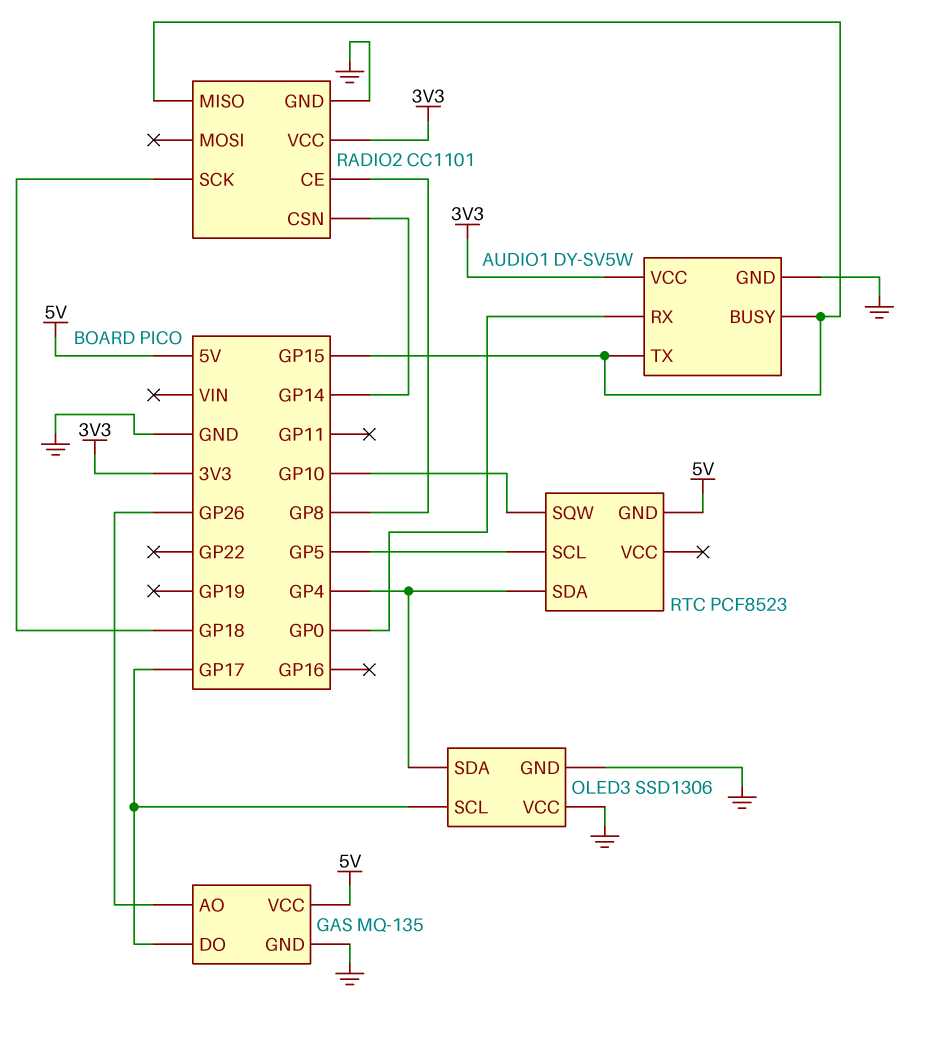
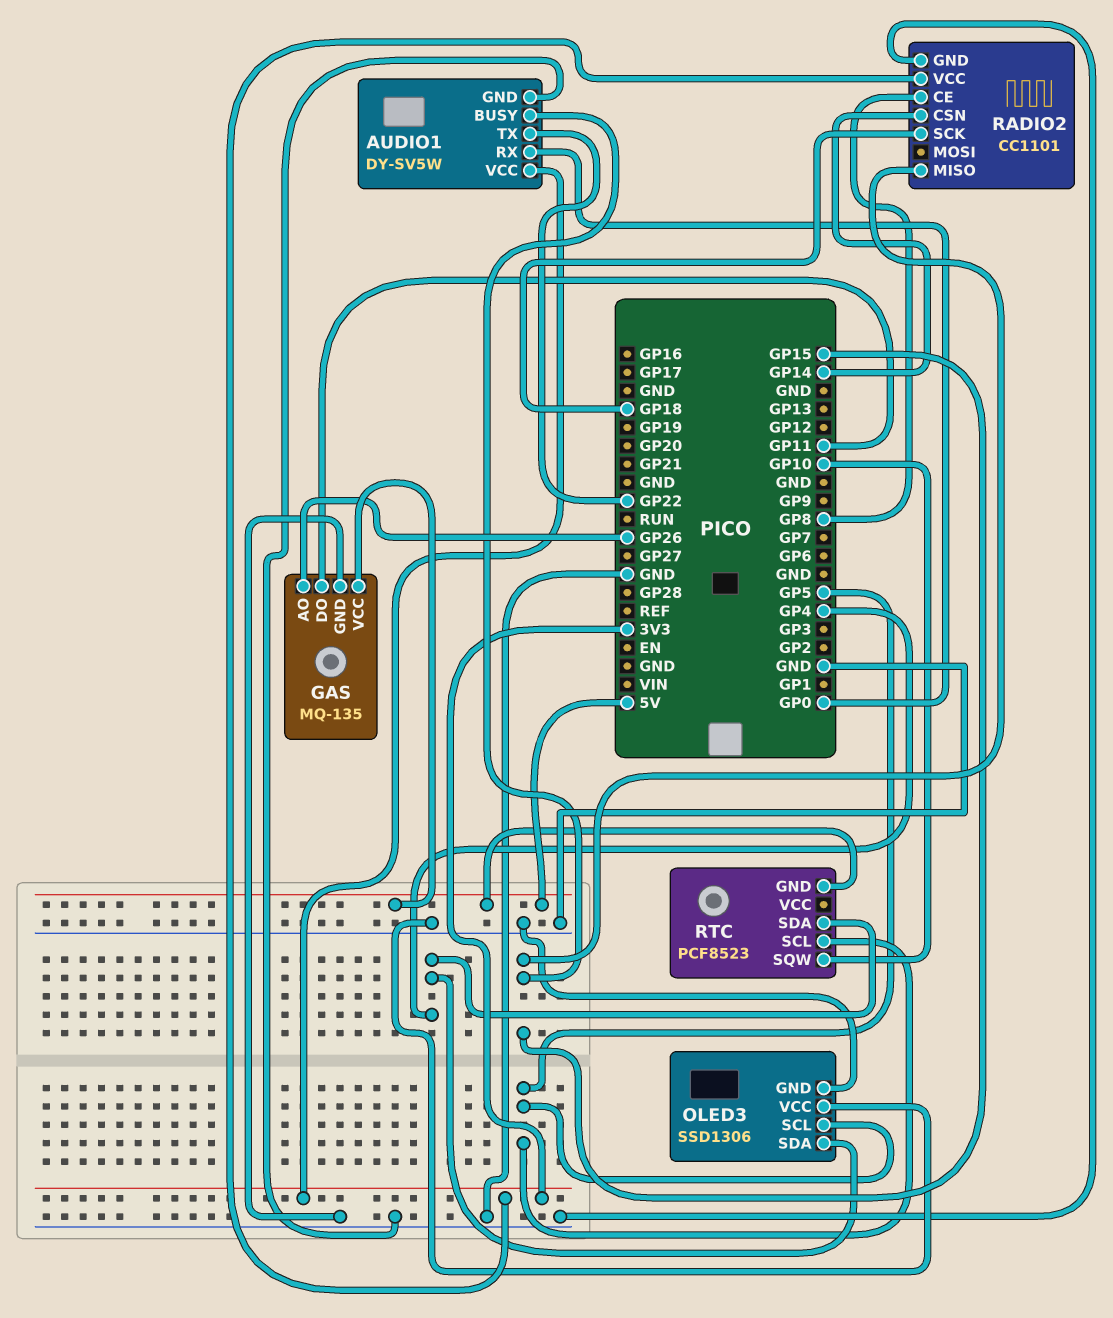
AUDIO1 pin TX: GP15 -> GP22
GAS pin DO: GP17 -> GP11
OLED3 pin SCL: GP17 -> GP5

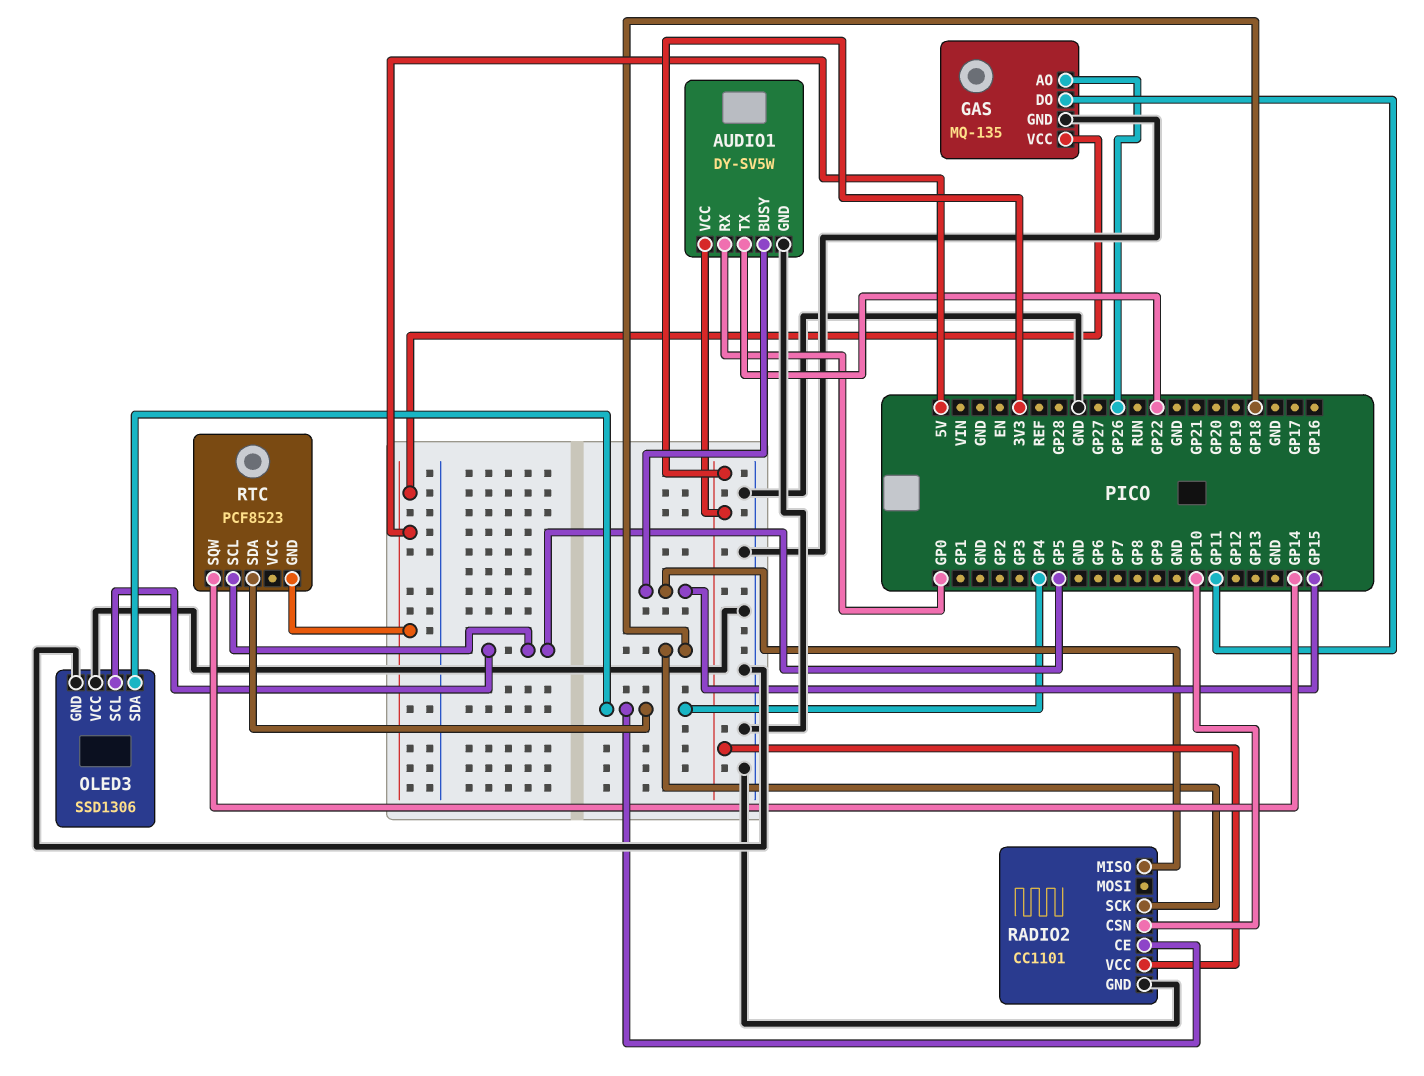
RADIO2 pin CE: GP8 -> GP4
RADIO2 pin CSN: GP14 -> GP10
RTC pin SQW: GP10 -> GP14

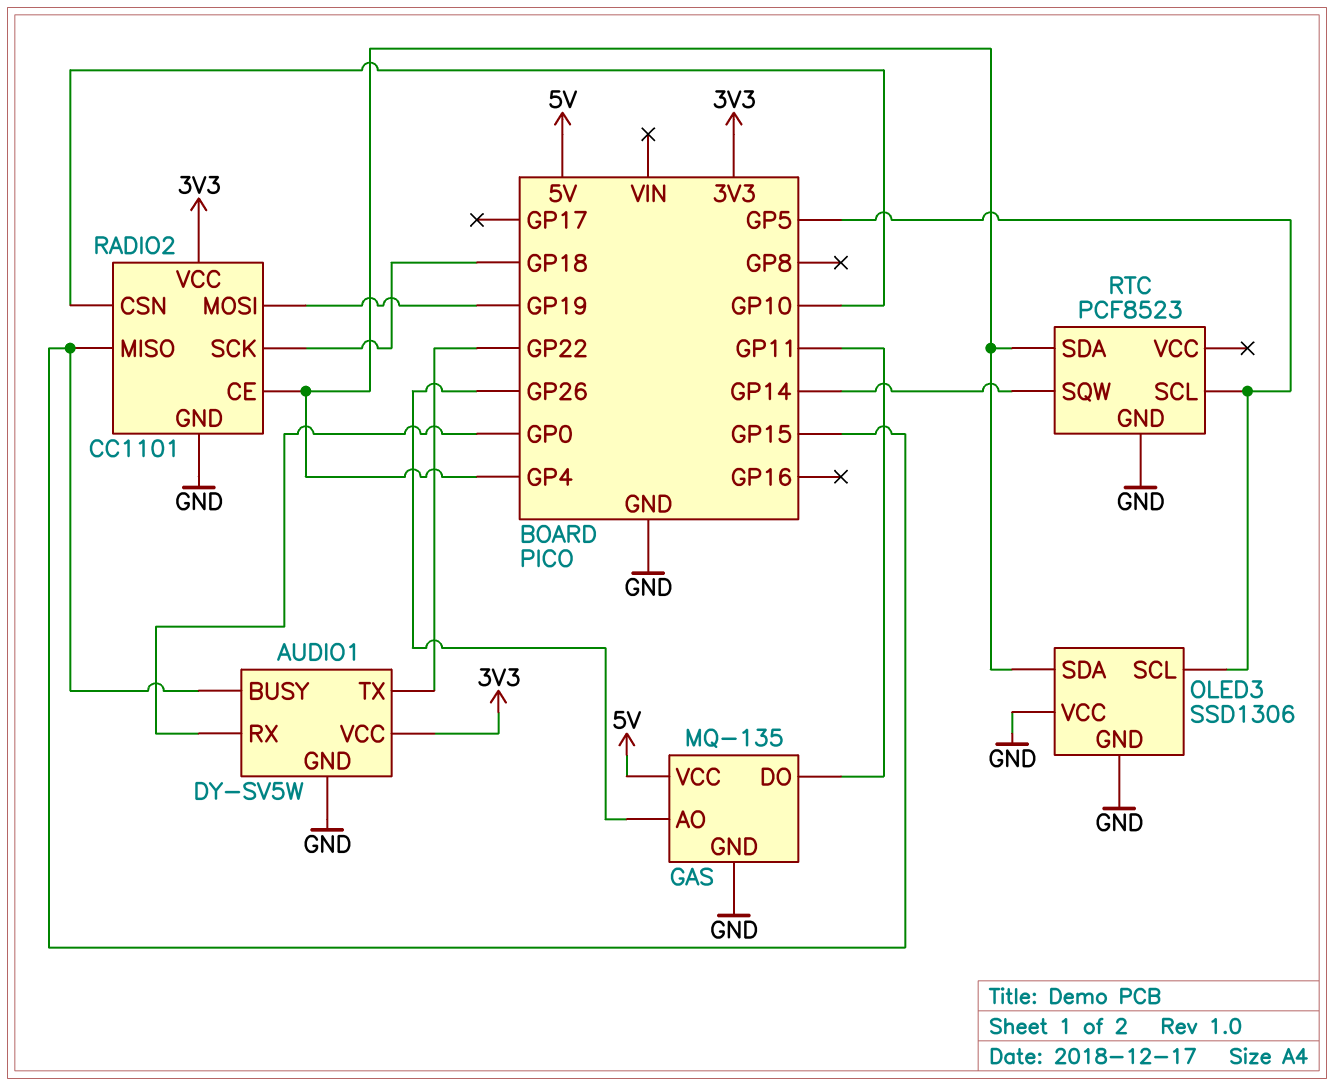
RADIO2 pin MOSI: none -> GP19
RTC pin GND: 5V -> GND

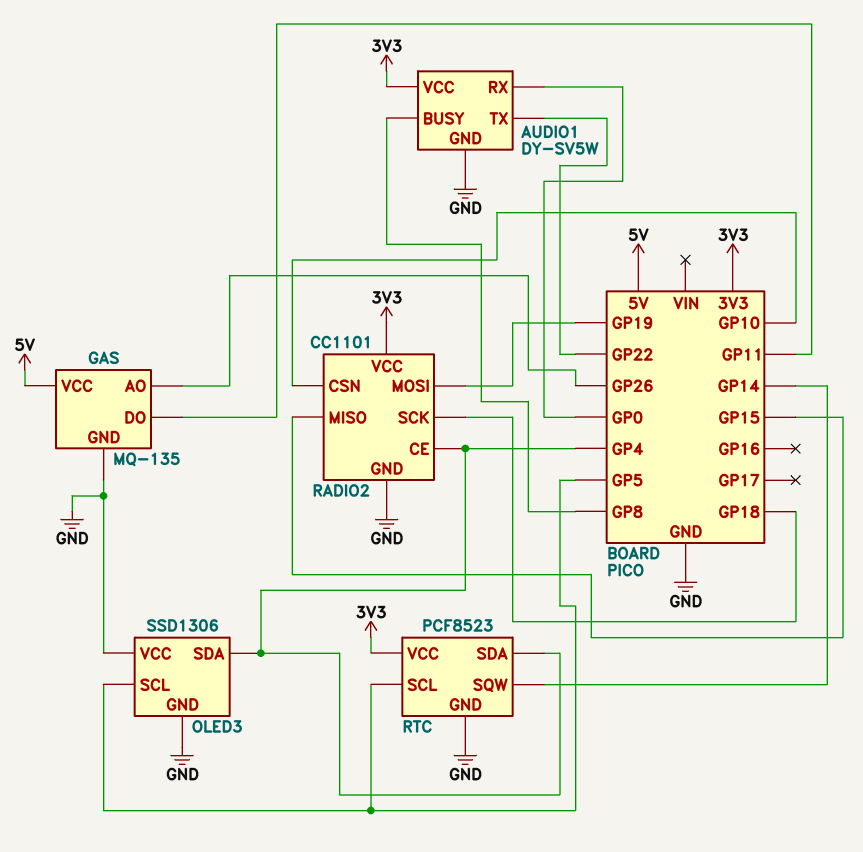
AUDIO1 pin BUSY: GP15 -> GP8
RTC pin VCC: none -> 3V3

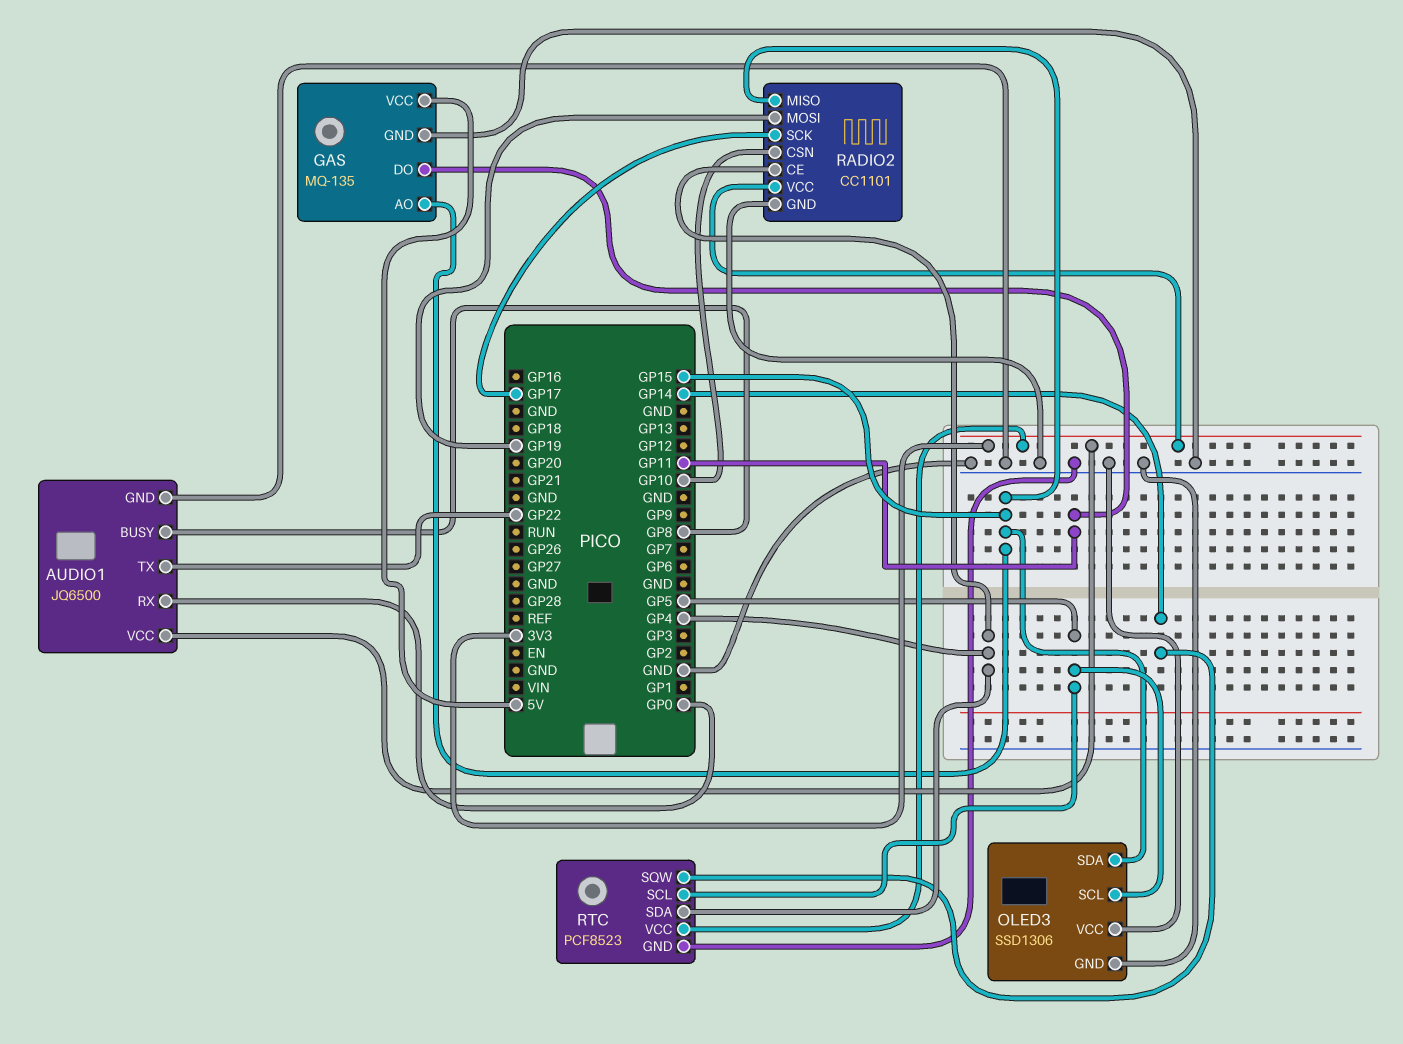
AUDIO1: DY-SV5W -> JQ6500
GAS pin AO: GP26 -> GP15
OLED3 pin SDA: GP4 -> GP15
RADIO2 pin SCK: GP18 -> GP17

